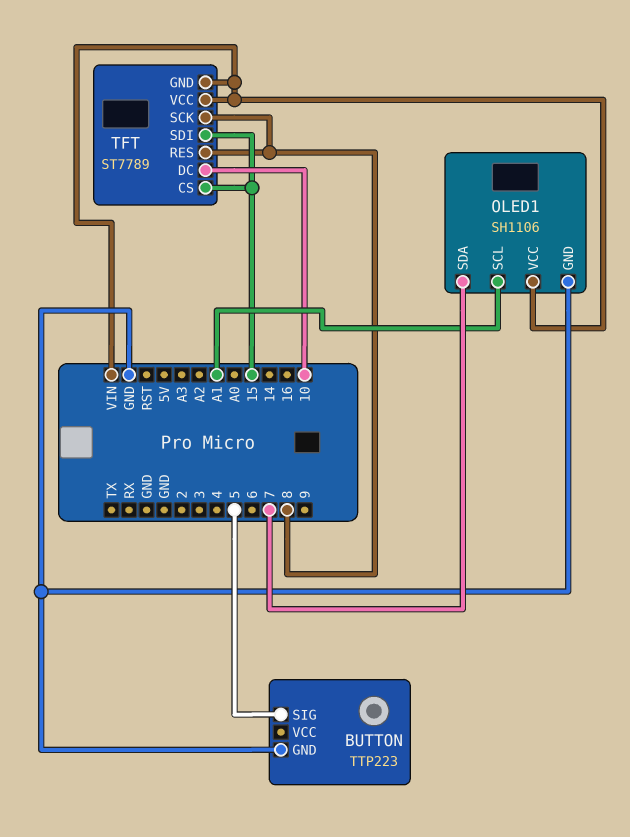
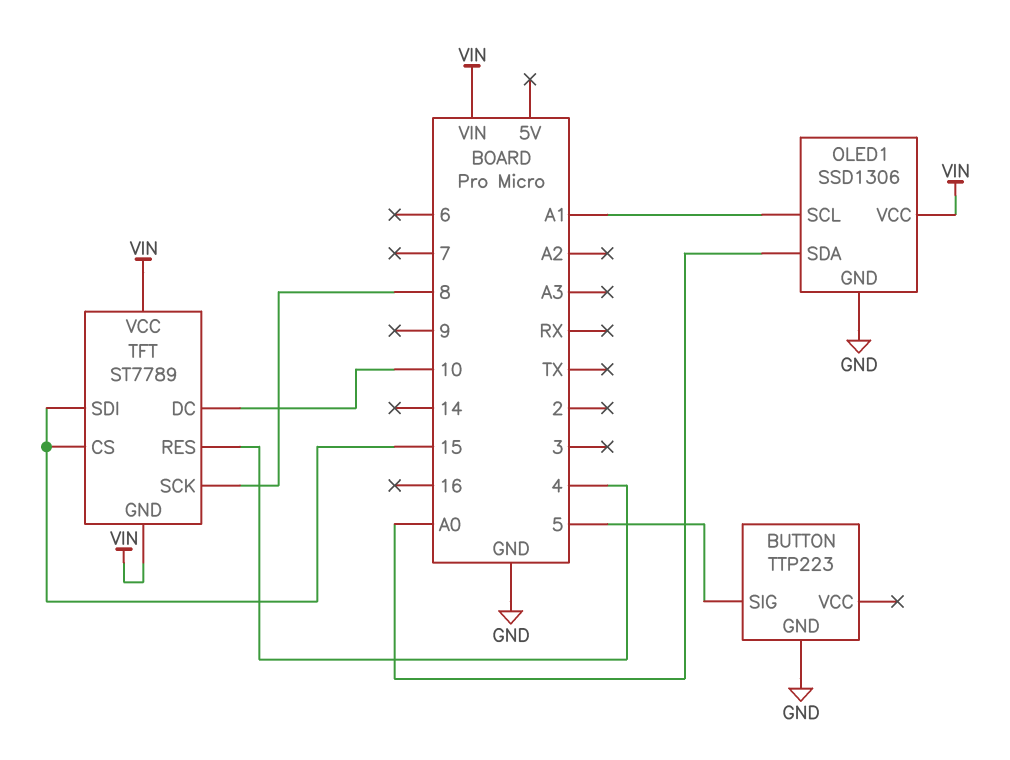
OLED1: SH1106 -> SSD1306
OLED1 pin SDA: 7 -> A0
TFT pin RES: 8 -> 4

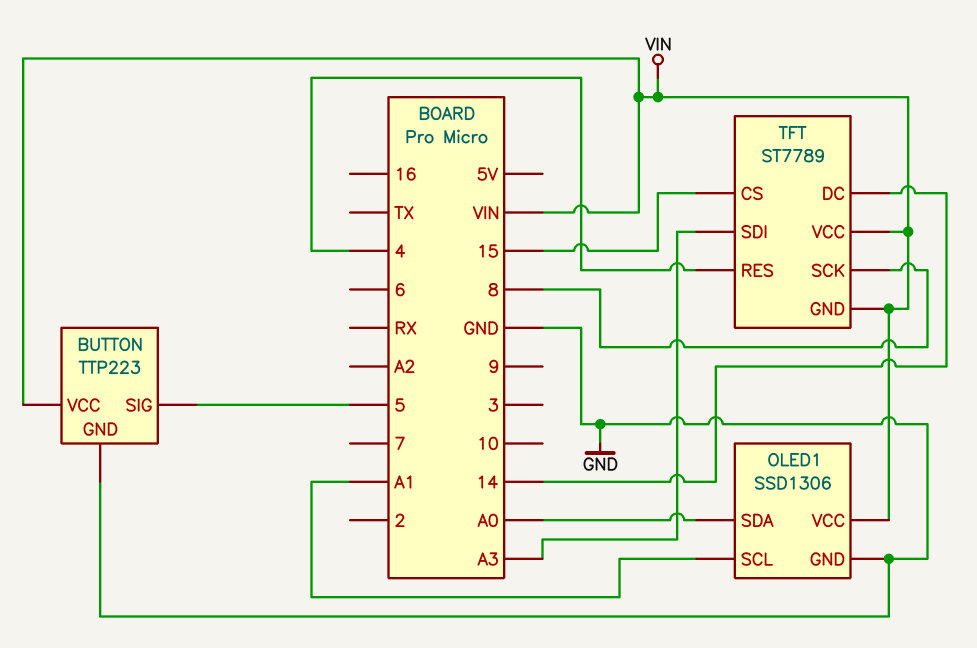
BUTTON pin VCC: none -> VIN
TFT pin DC: 10 -> 14
TFT pin SDI: 15 -> A3

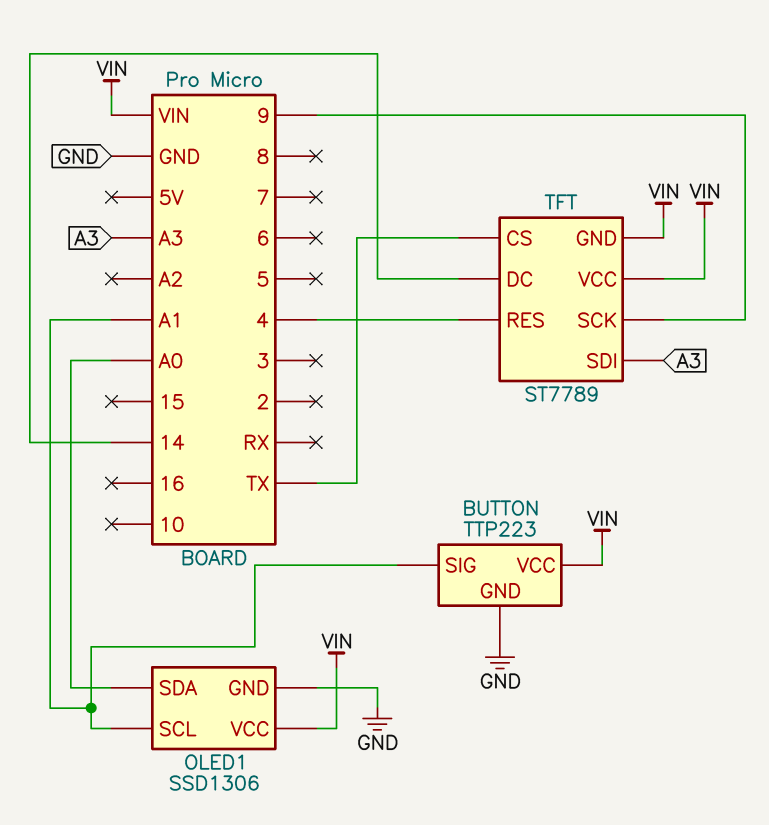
BUTTON pin SIG: 5 -> A1
TFT pin CS: 15 -> TX
TFT pin SCK: 8 -> 9

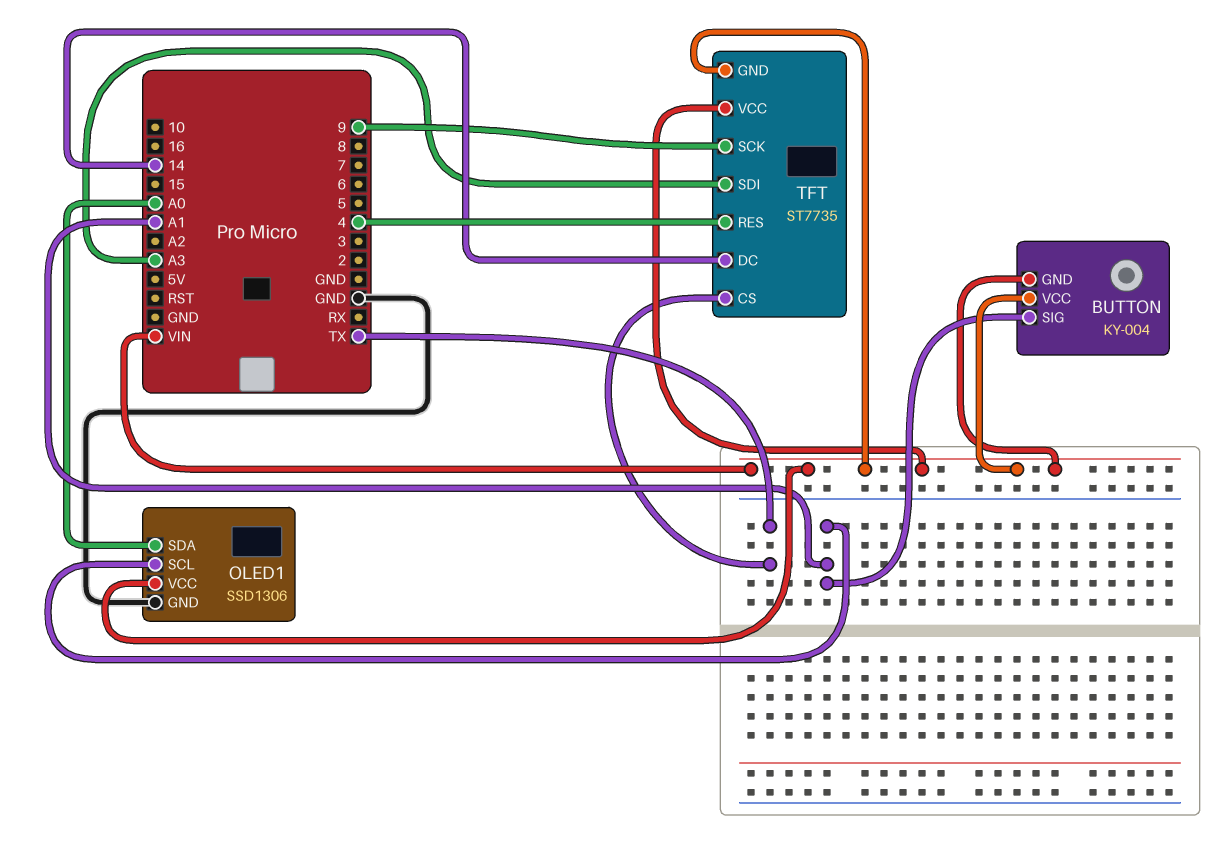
BUTTON: TTP223 -> KY-004
BUTTON pin GND: GND -> VIN
TFT: ST7789 -> ST7735

